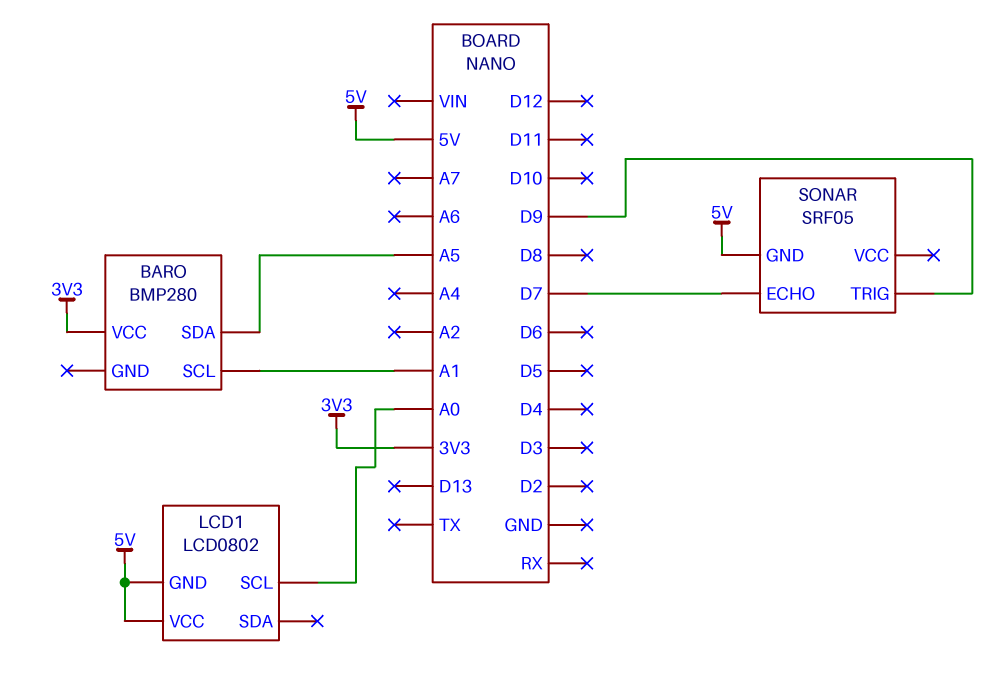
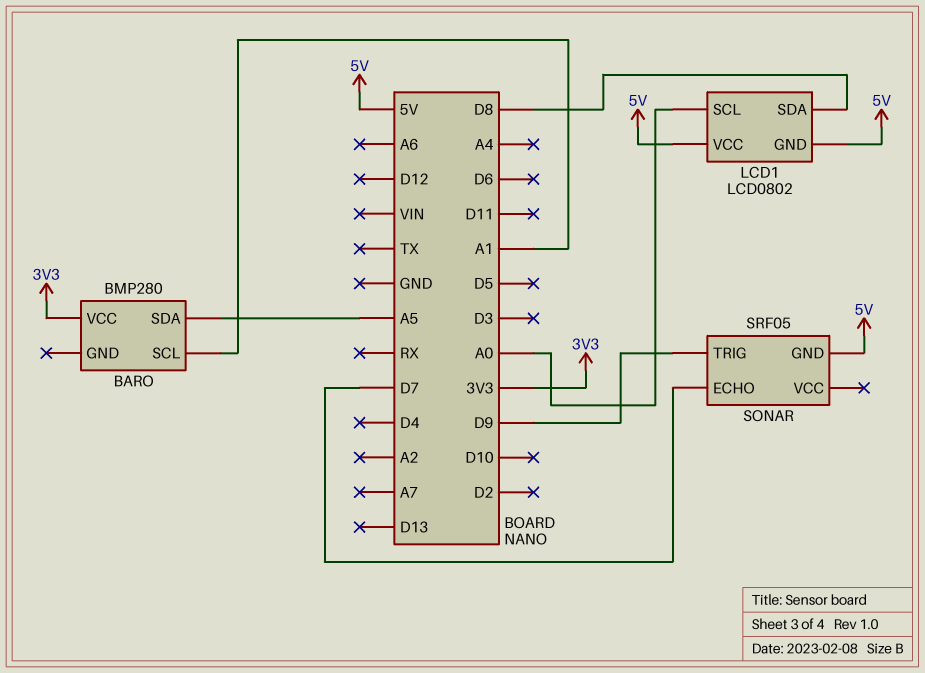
LCD1 pin SDA: none -> D8

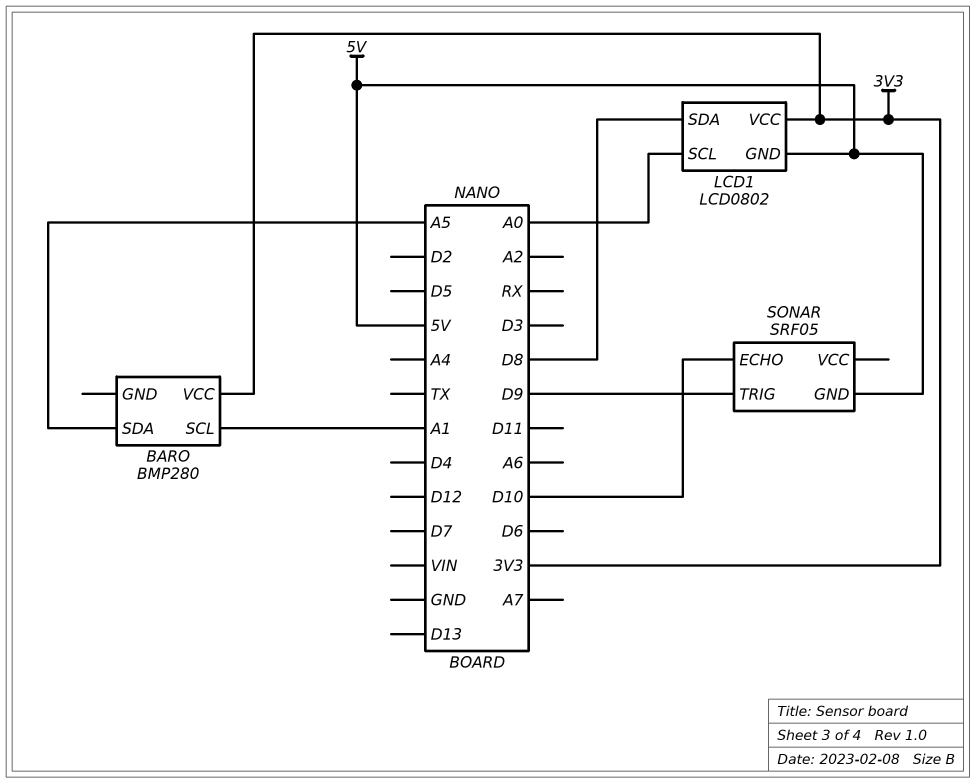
LCD1 pin VCC: 5V -> 3V3
SONAR pin ECHO: D7 -> D10

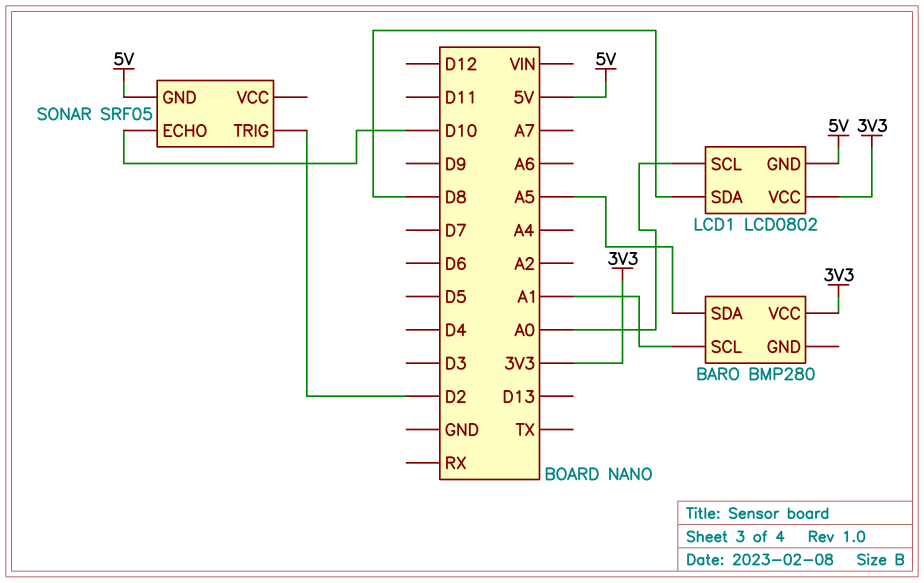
SONAR pin TRIG: D9 -> D2

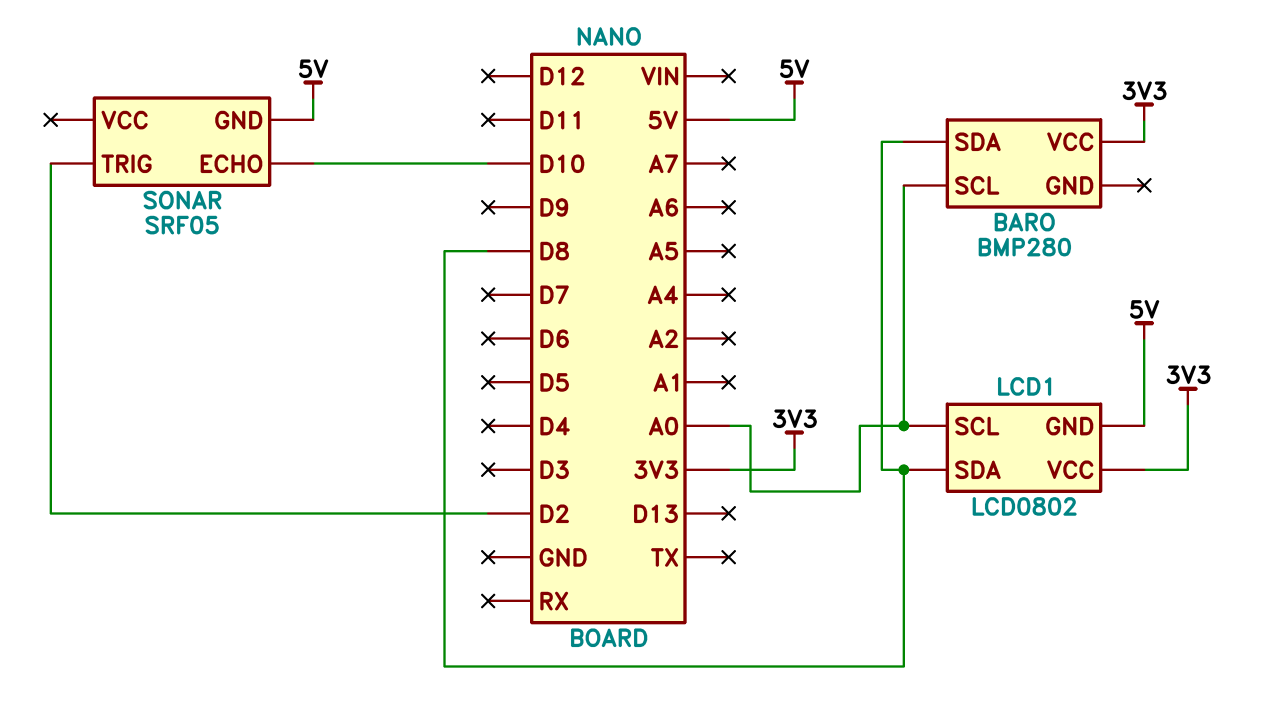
BARO pin SCL: A1 -> A0
BARO pin SDA: A5 -> D8

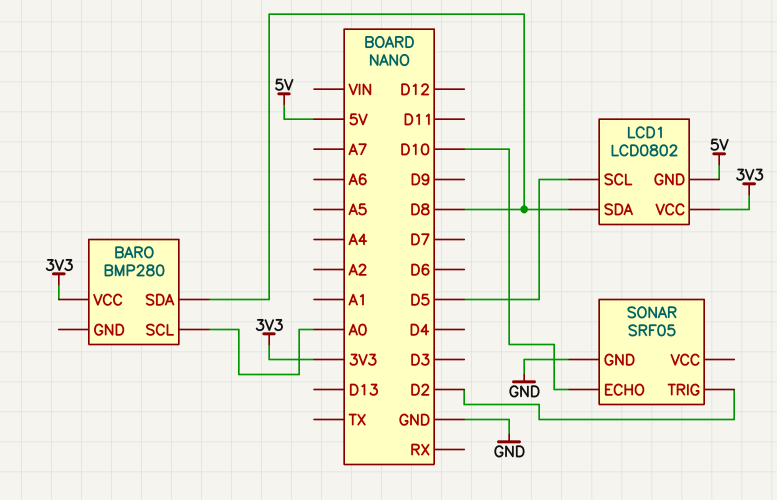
LCD1 pin SCL: A0 -> D5
SONAR pin GND: 5V -> GND

